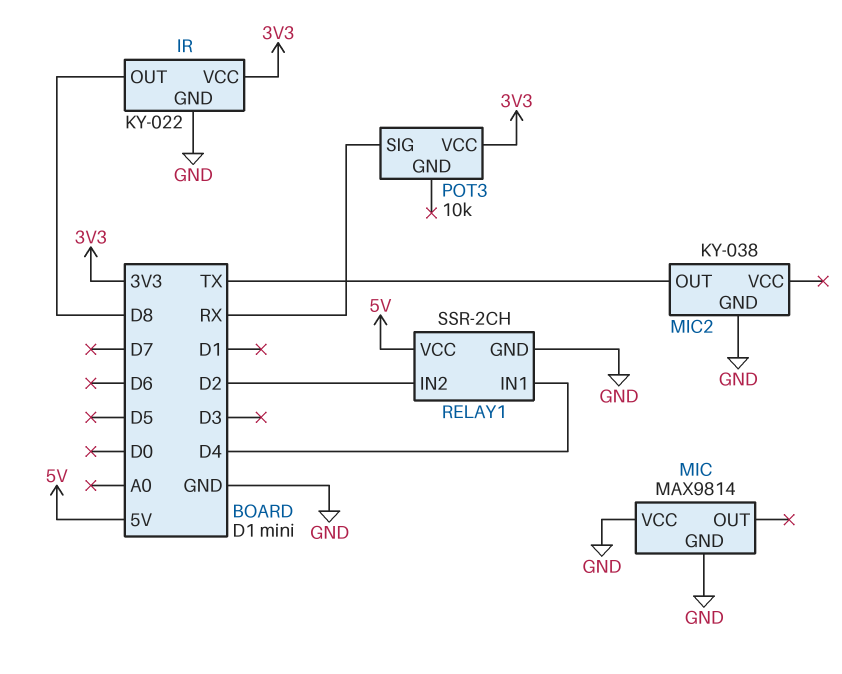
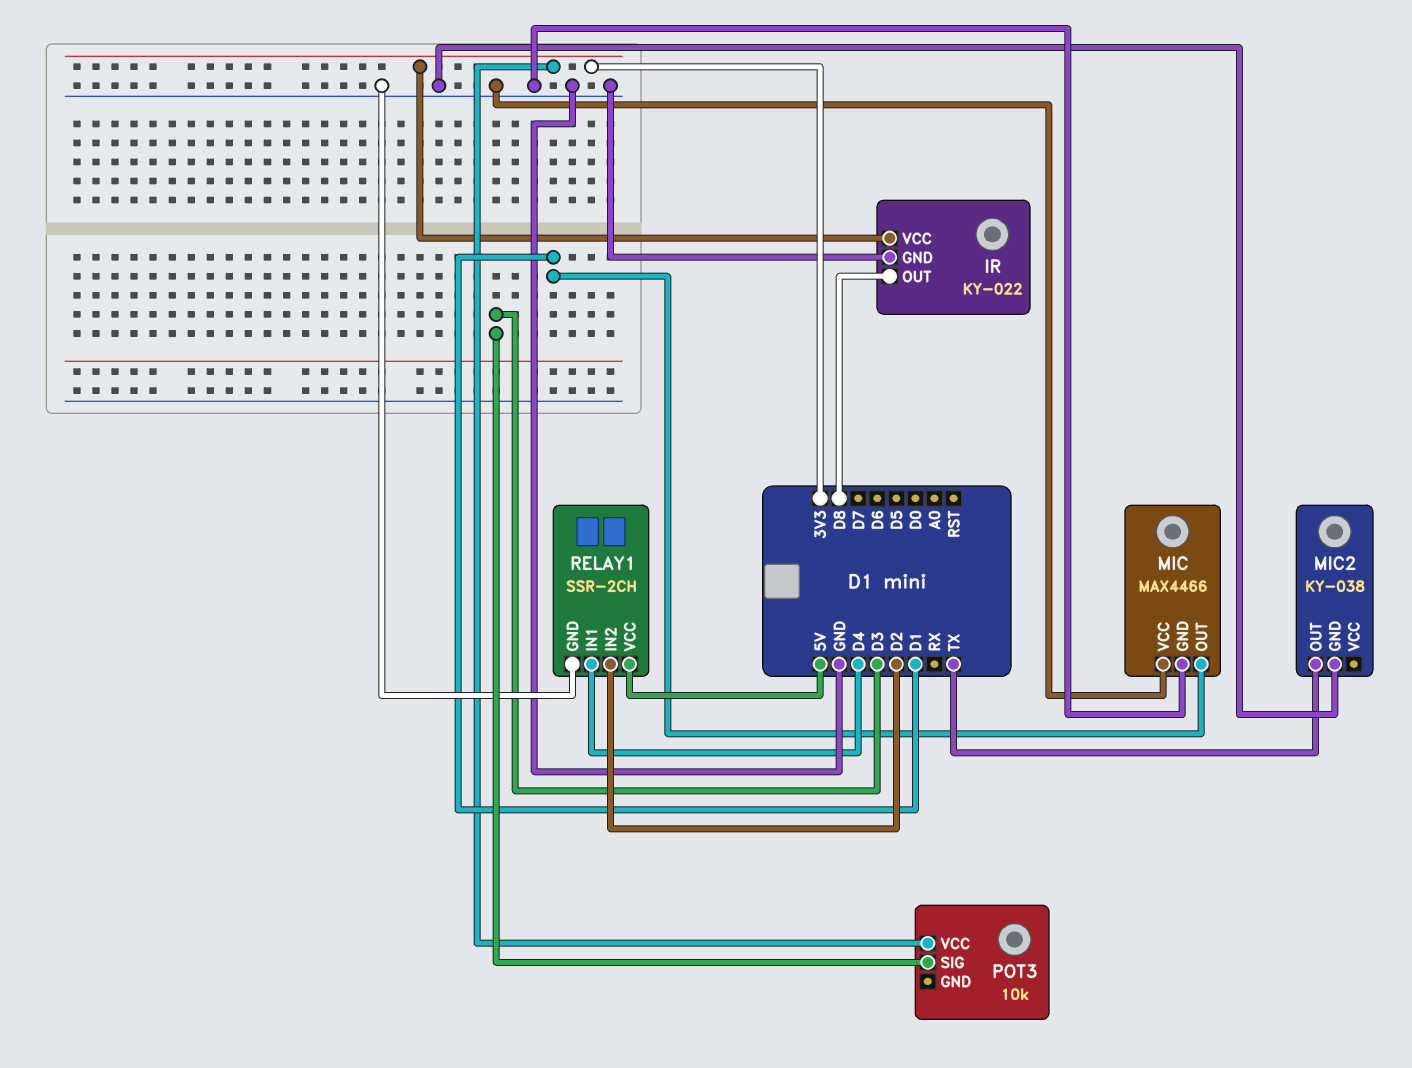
MIC: MAX9814 -> MAX4466
MIC pin OUT: none -> D1
POT3 pin SIG: RX -> D3

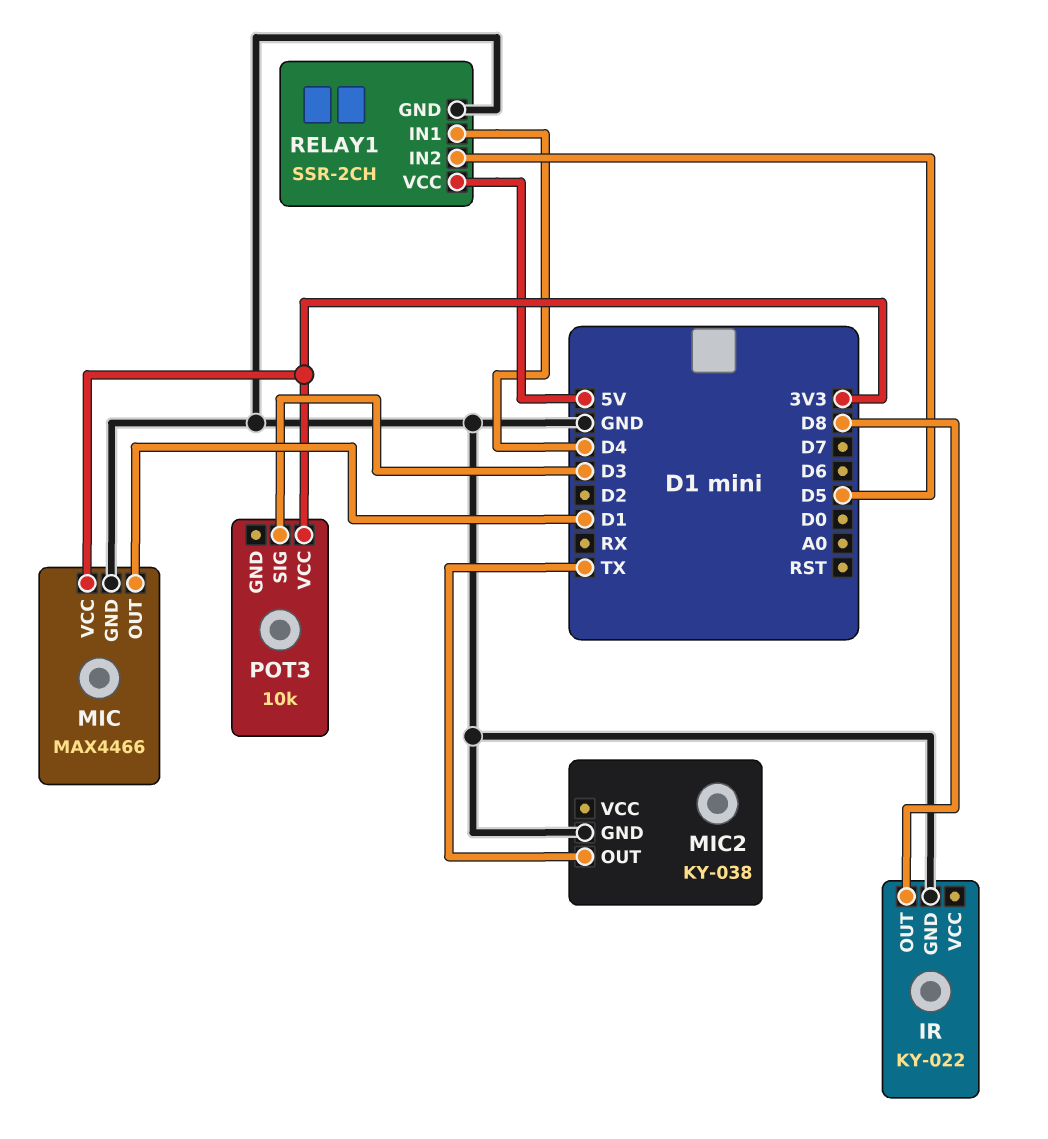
IR pin VCC: 3V3 -> none
MIC pin VCC: GND -> 3V3
RELAY1 pin IN2: D2 -> D5

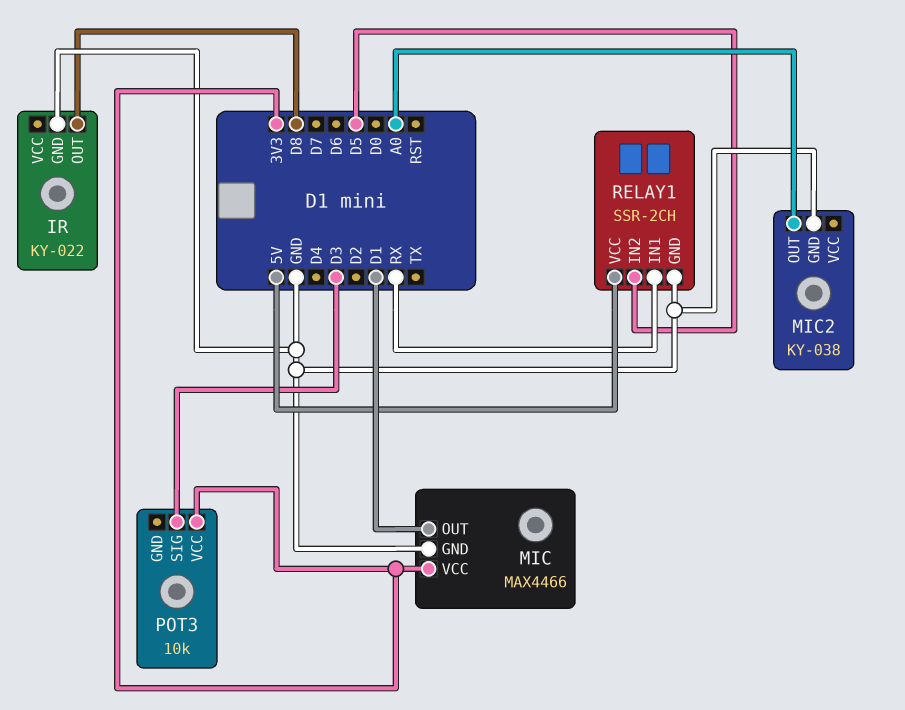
MIC2 pin OUT: TX -> A0
RELAY1 pin IN1: D4 -> RX

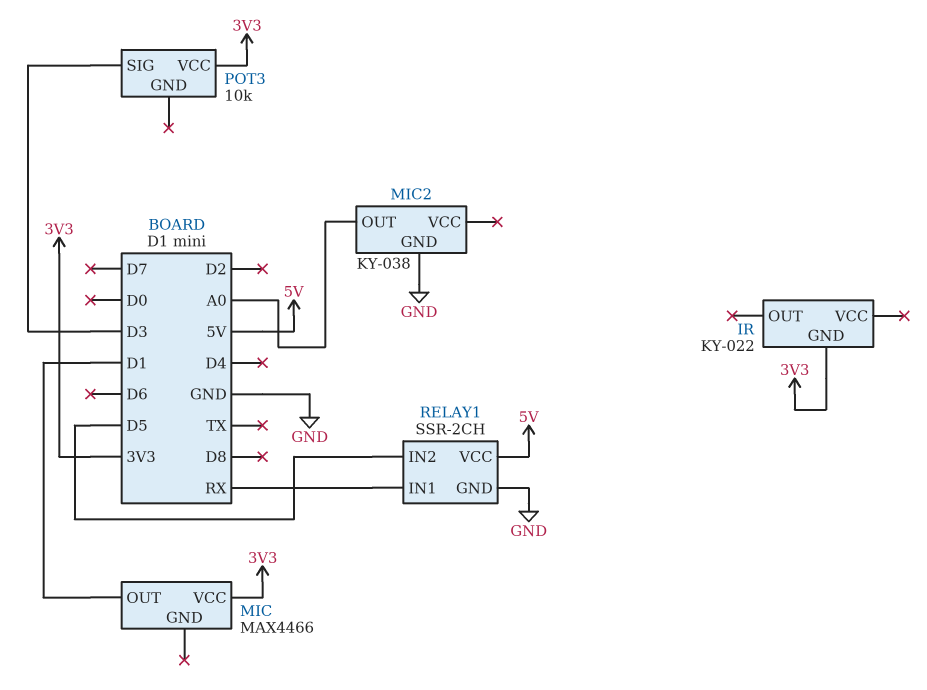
IR pin GND: GND -> 3V3
IR pin OUT: D8 -> none
MIC pin GND: GND -> none

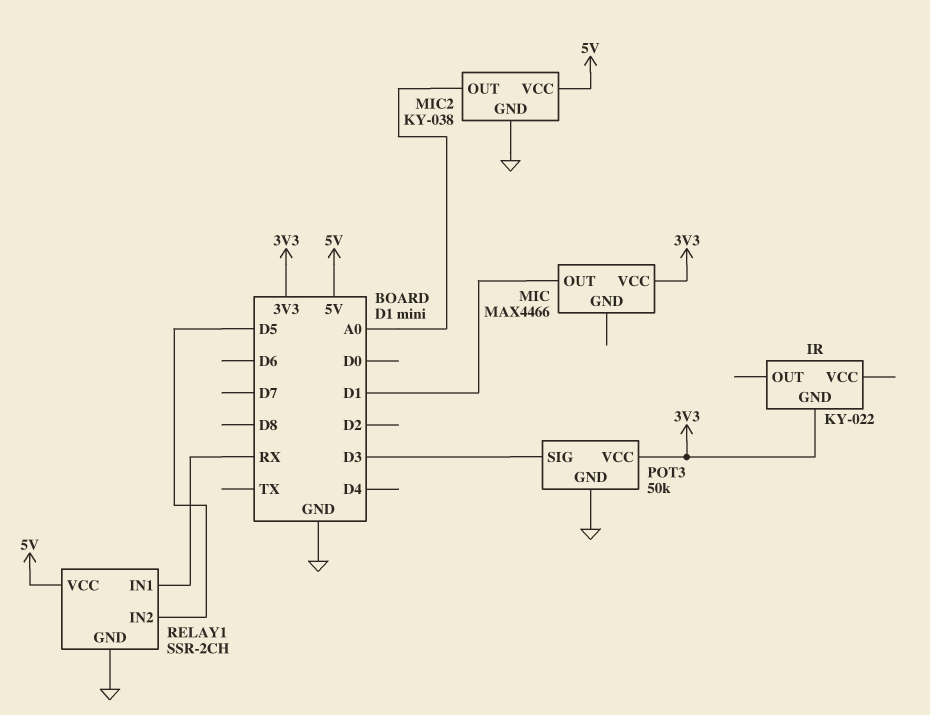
MIC2 pin VCC: none -> 5V
POT3: 10k -> 50k
POT3 pin GND: none -> GND

